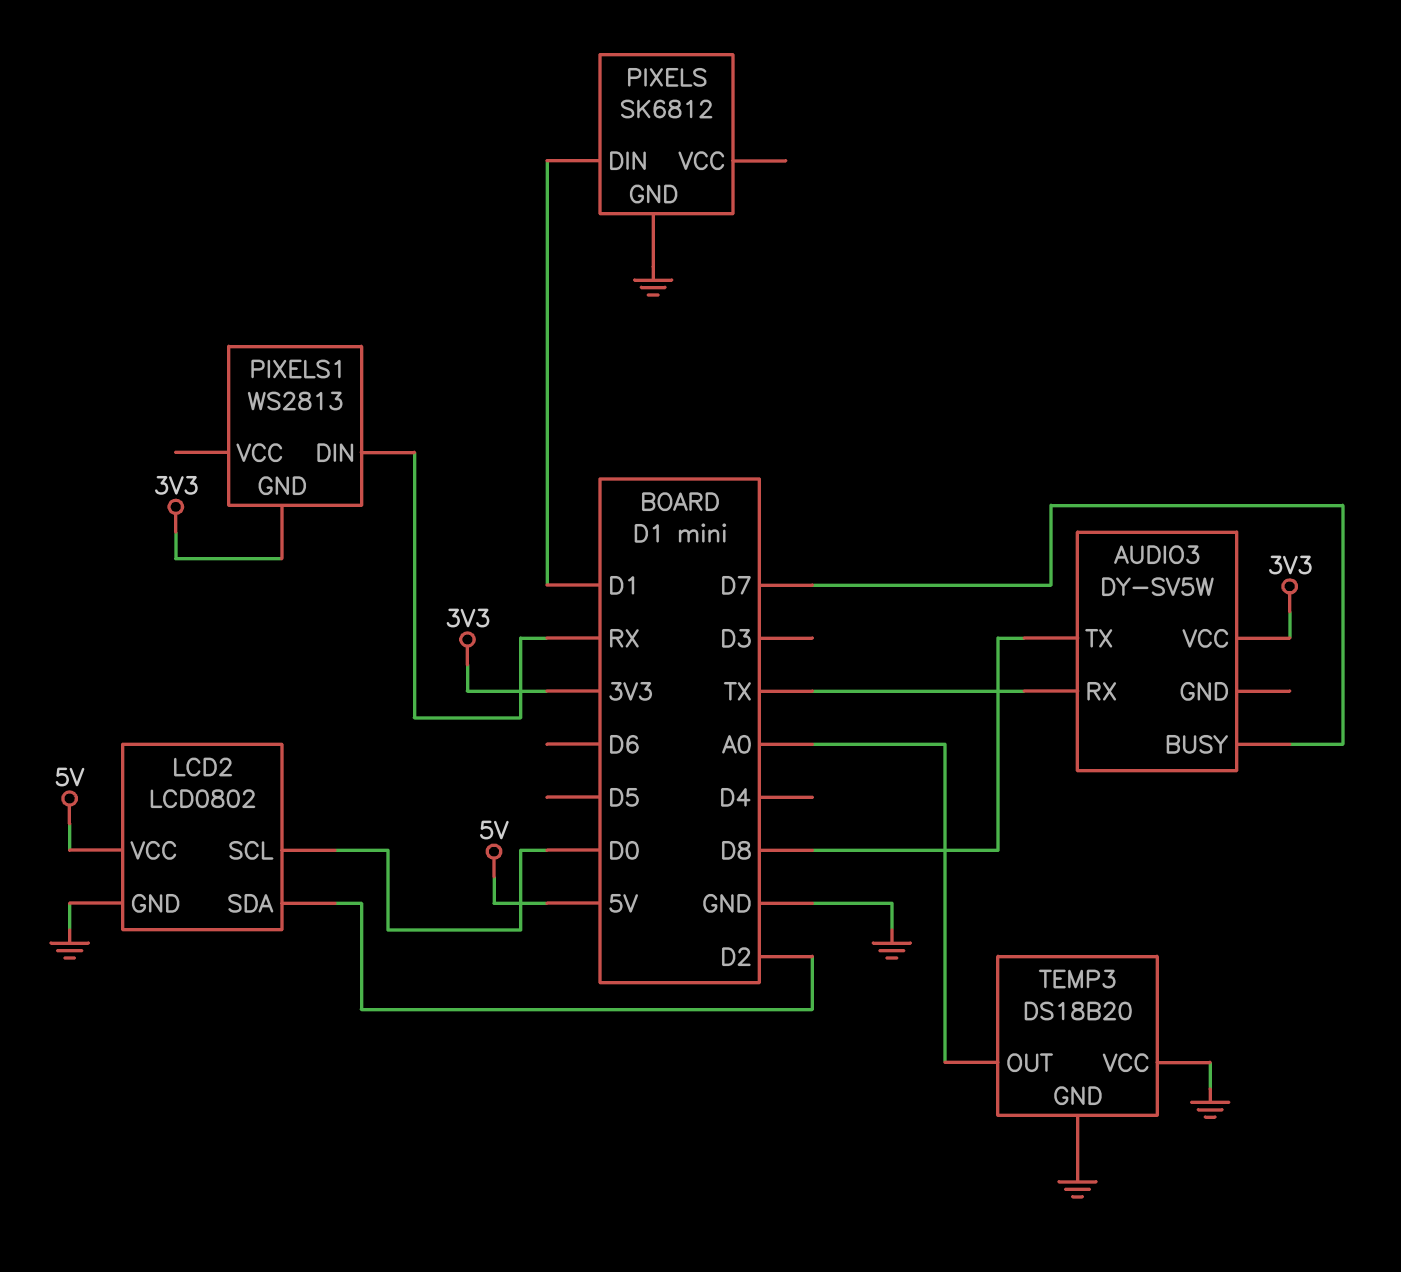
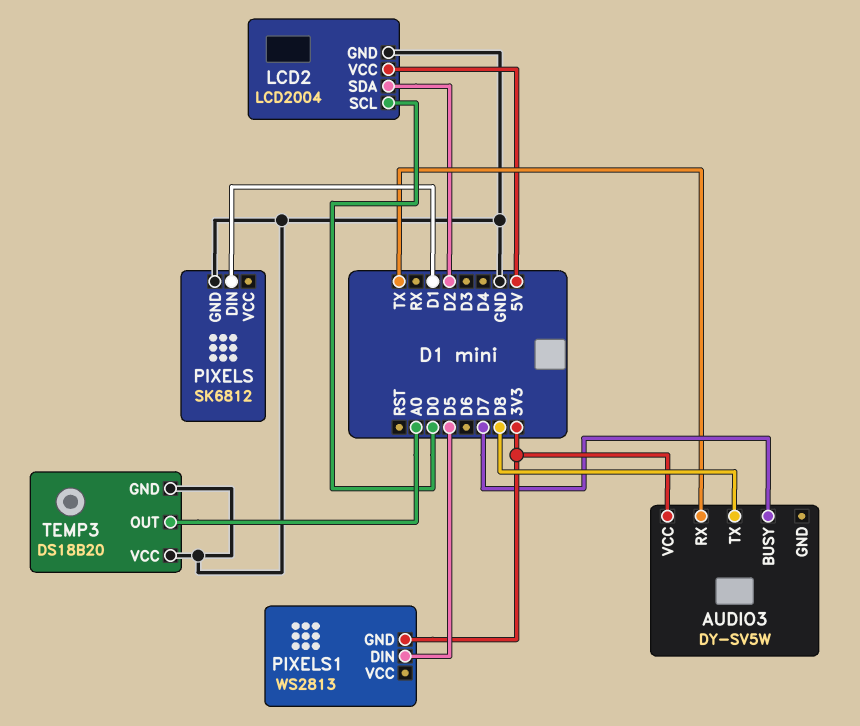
LCD2: LCD0802 -> LCD2004
PIXELS1 pin DIN: RX -> D5

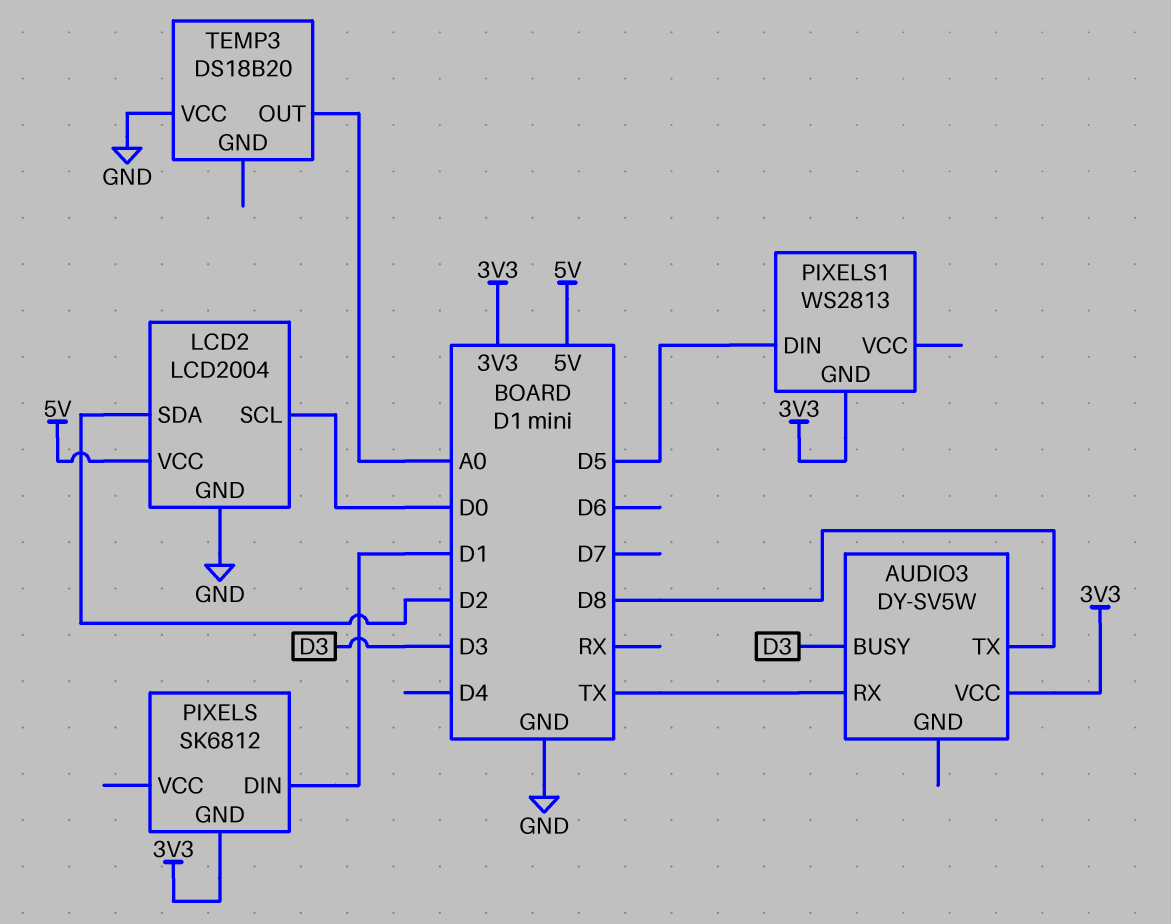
AUDIO3 pin BUSY: D7 -> D3
PIXELS pin GND: GND -> 3V3
TEMP3 pin GND: GND -> none

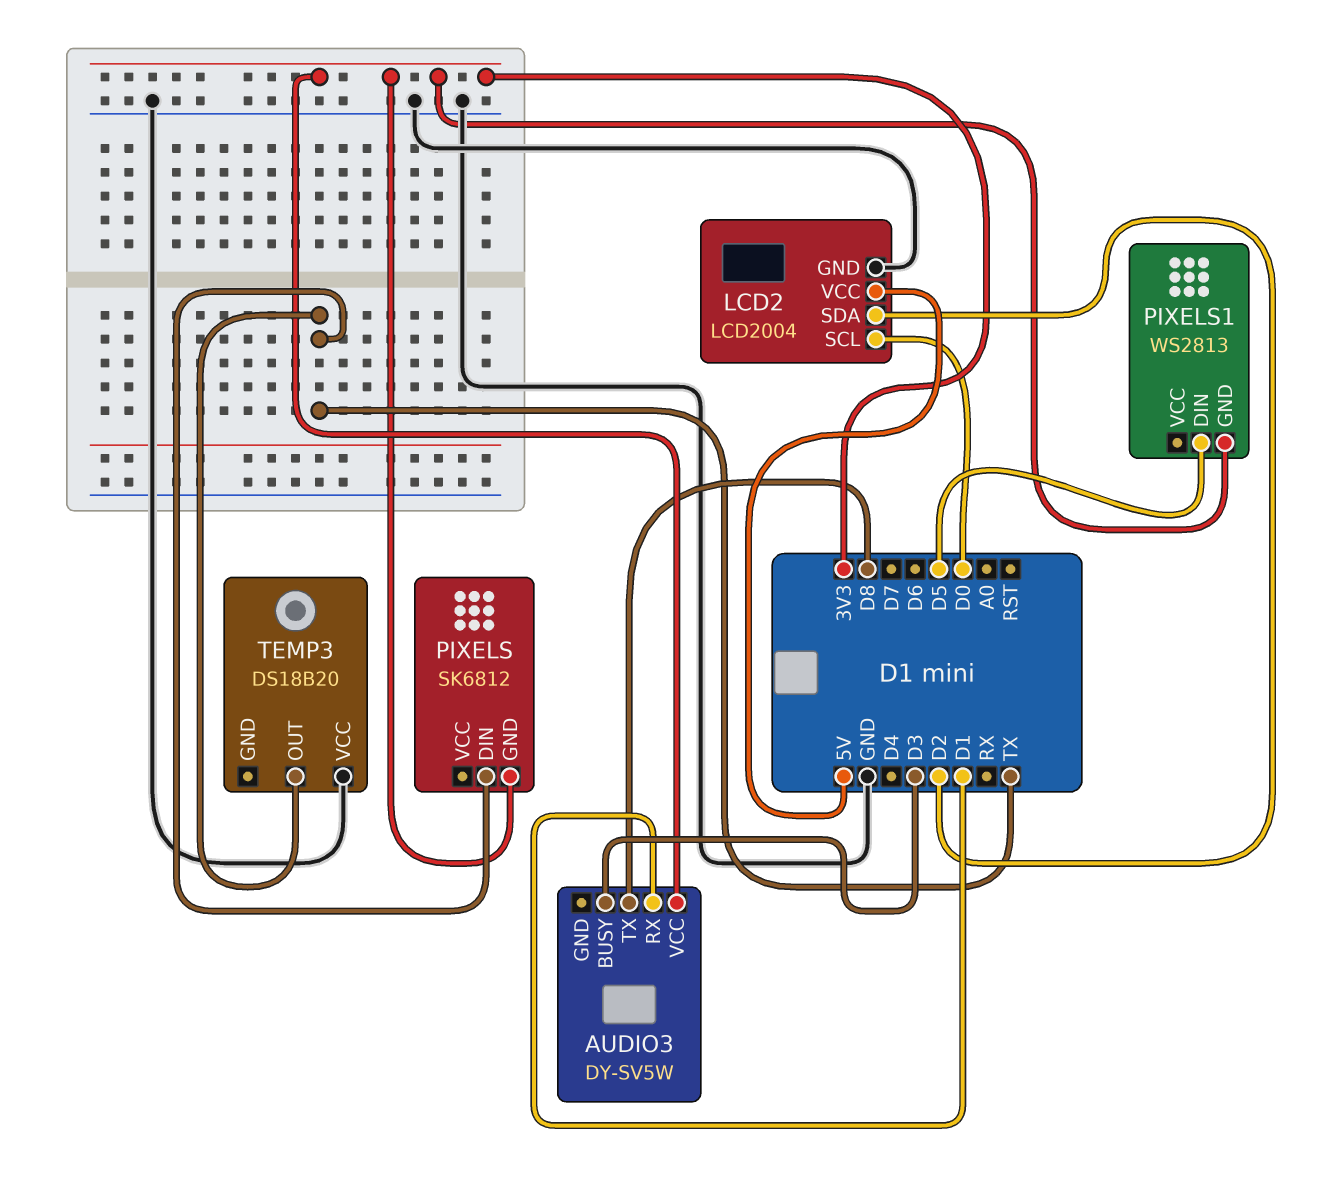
AUDIO3 pin RX: TX -> D1
PIXELS pin DIN: D1 -> TX
TEMP3 pin OUT: A0 -> TX

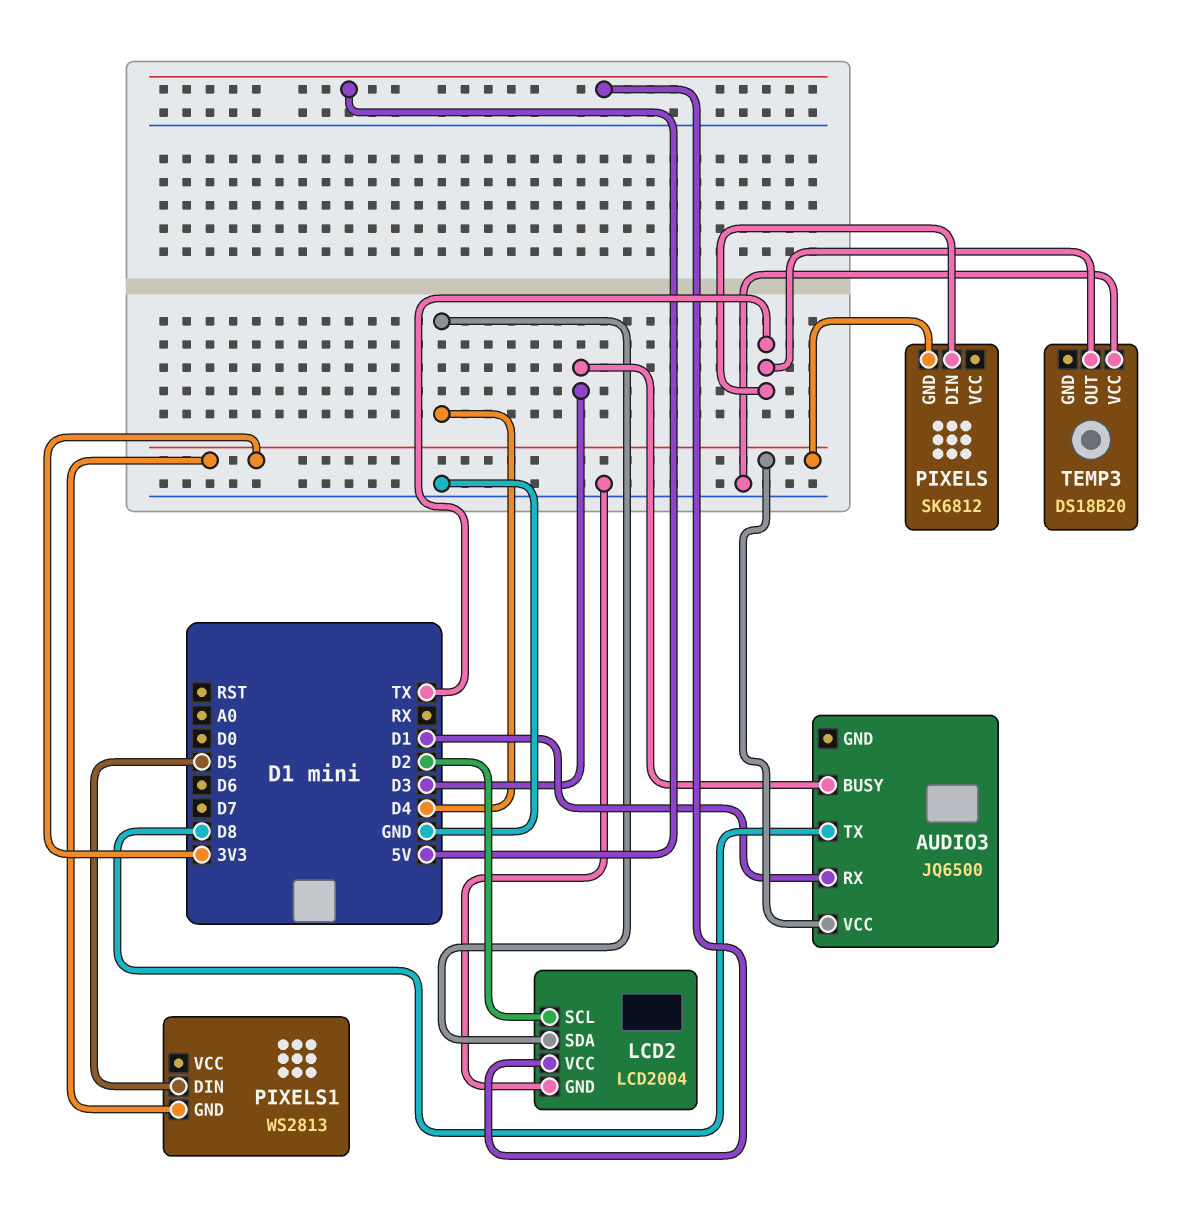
AUDIO3: DY-SV5W -> JQ6500
LCD2 pin SCL: D0 -> D2
LCD2 pin SDA: D2 -> D4

